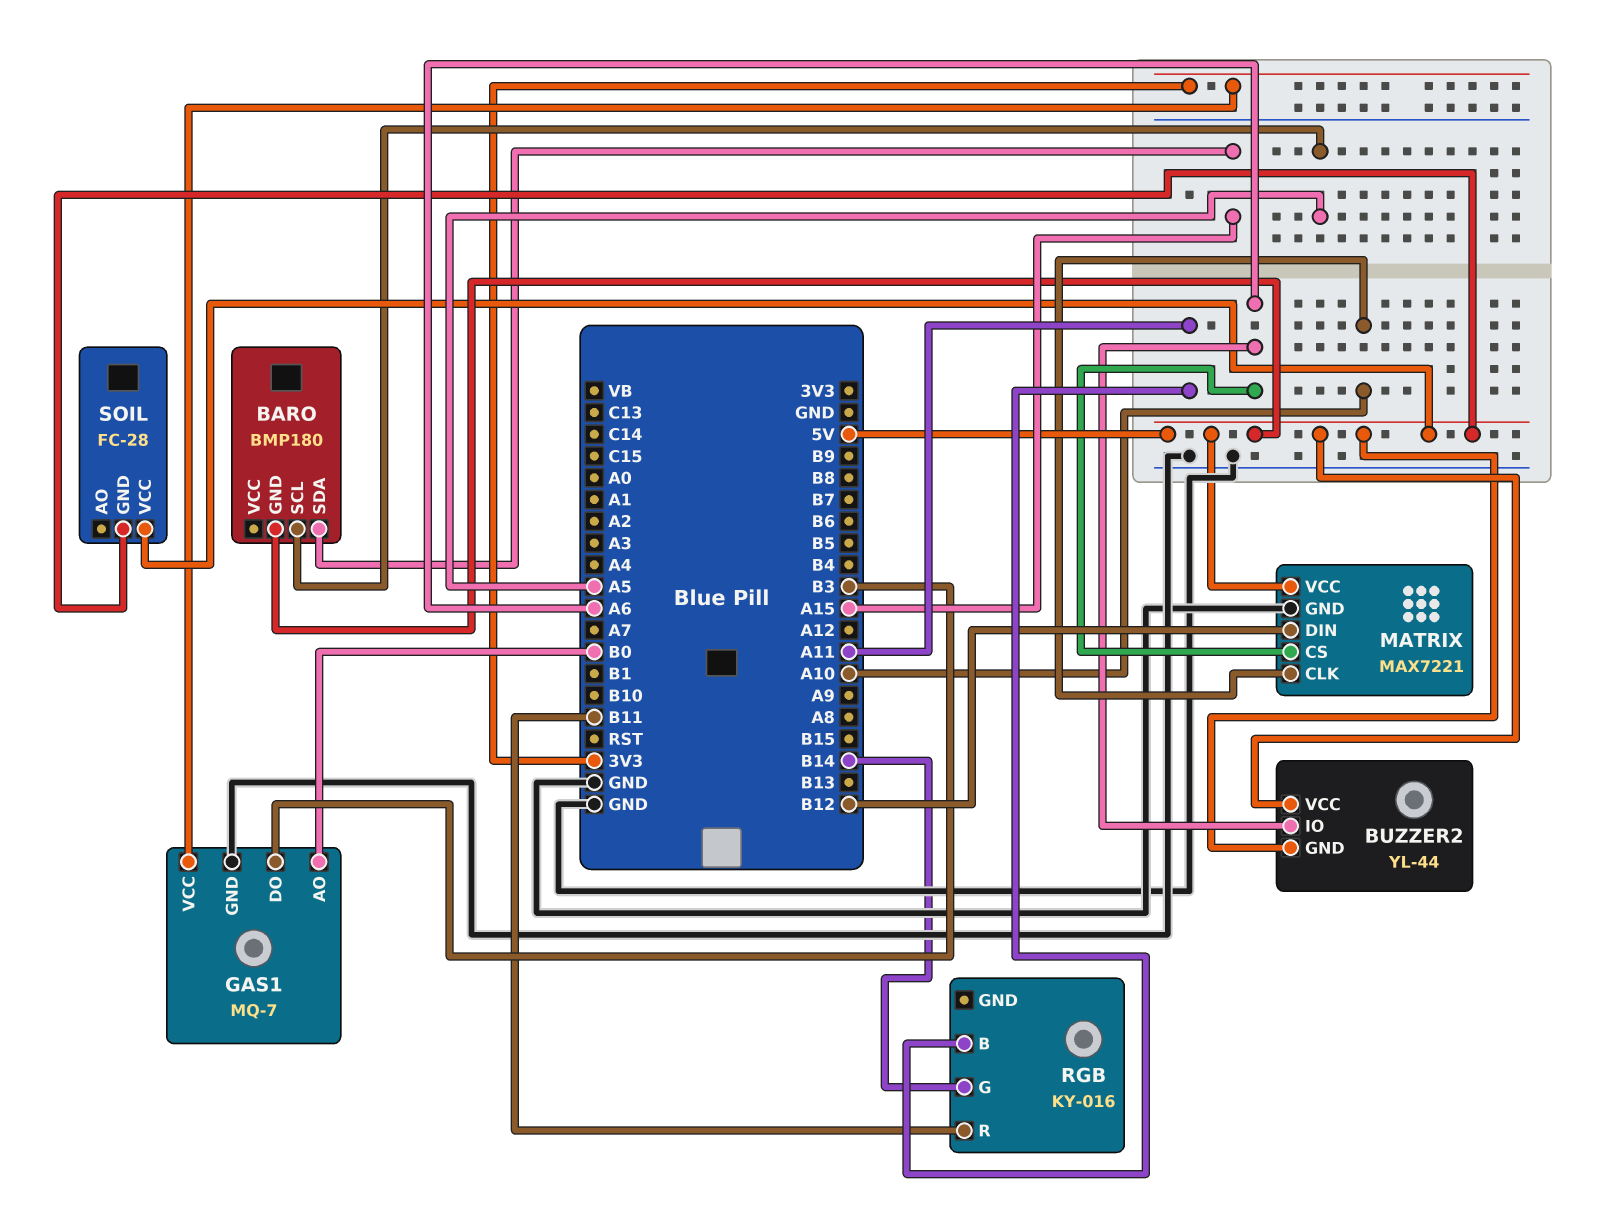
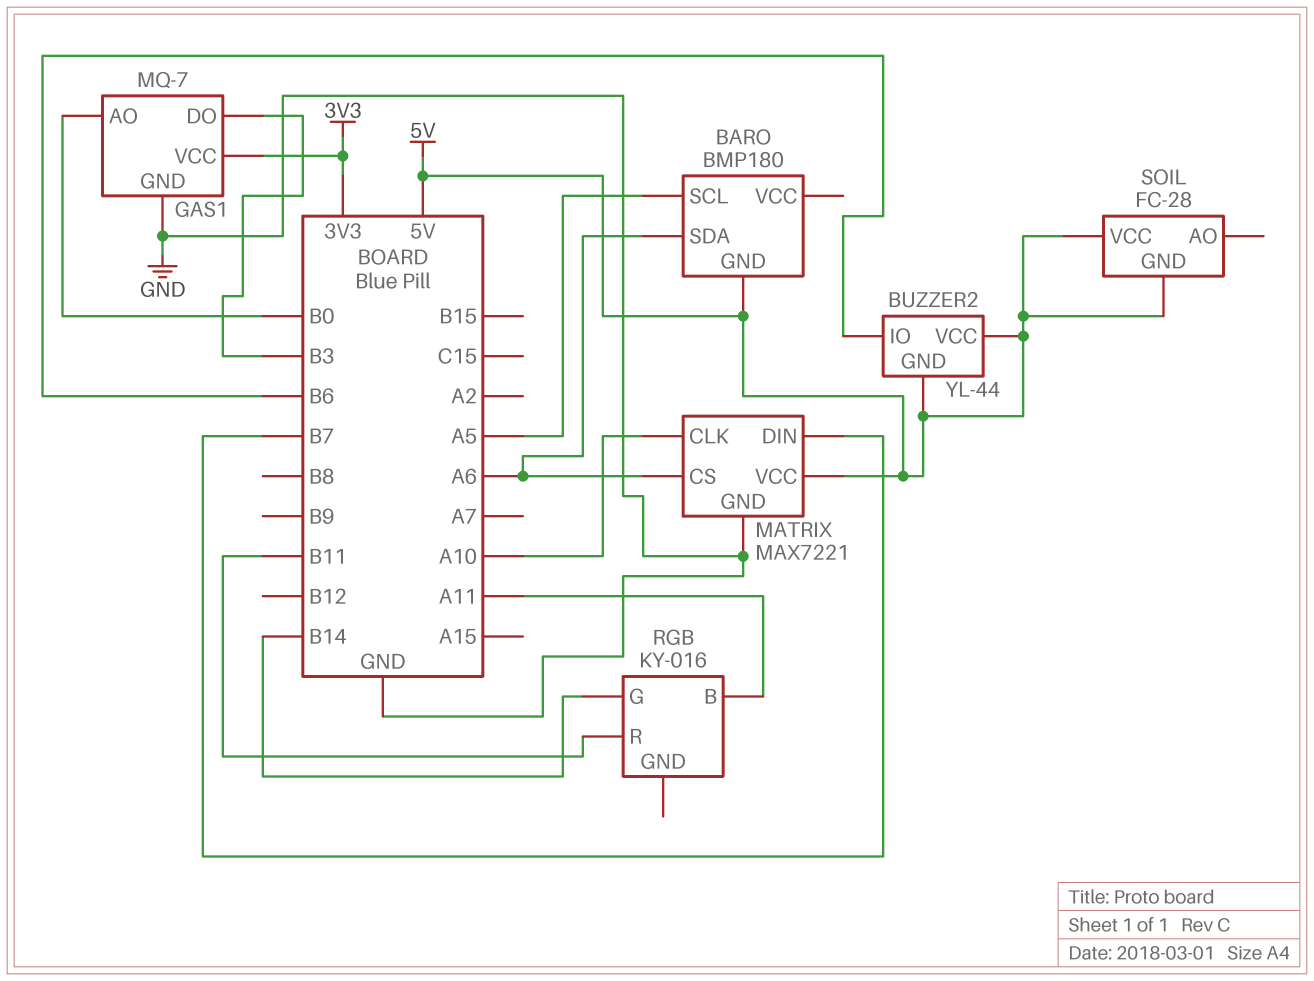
BARO pin SDA: A15 -> A6
BUZZER2 pin IO: A6 -> B6
MATRIX pin DIN: B12 -> B7

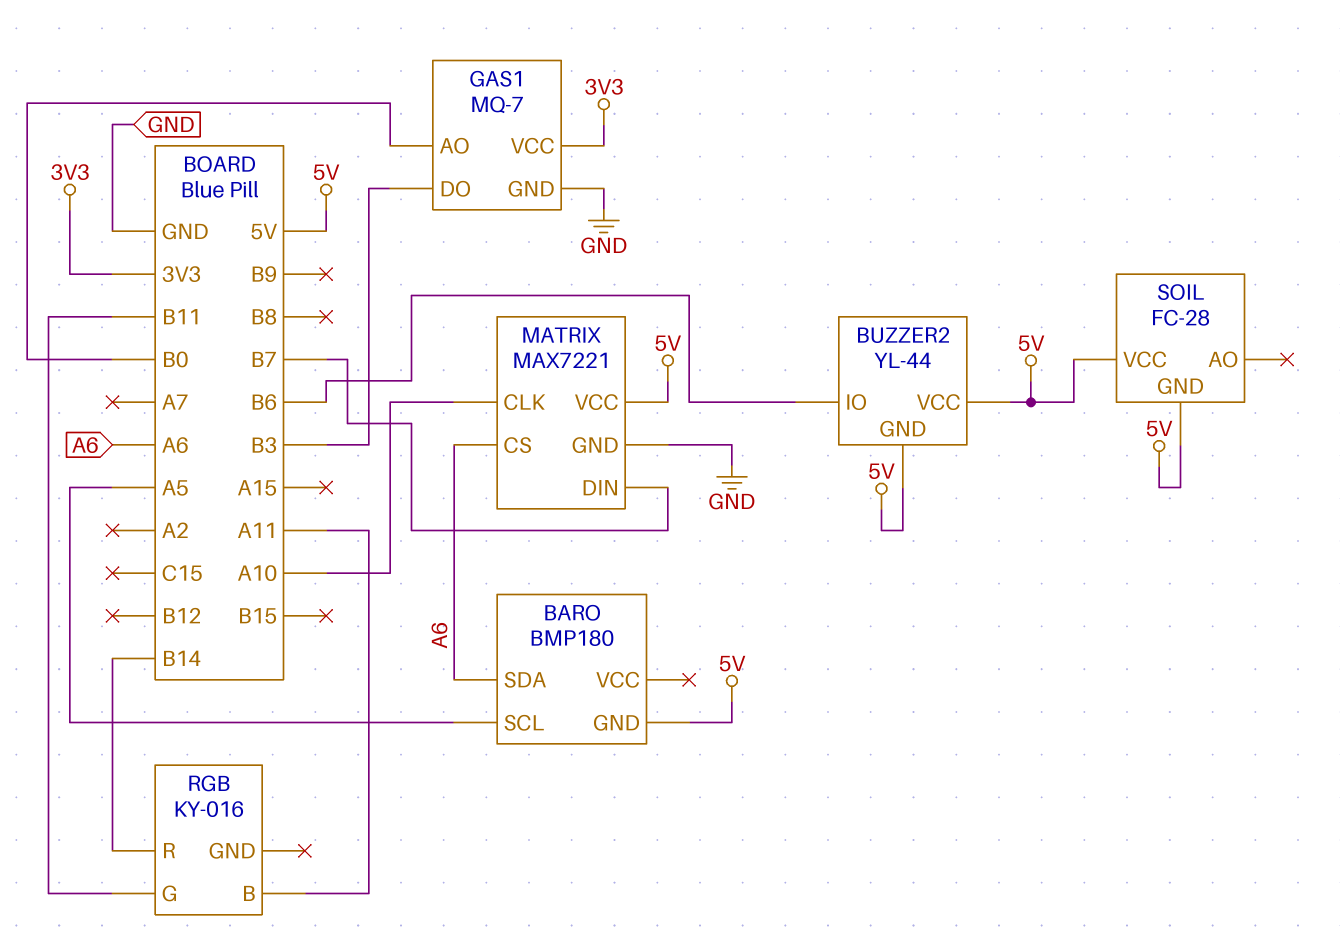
RGB pin G: B14 -> B11
RGB pin R: B11 -> B14

